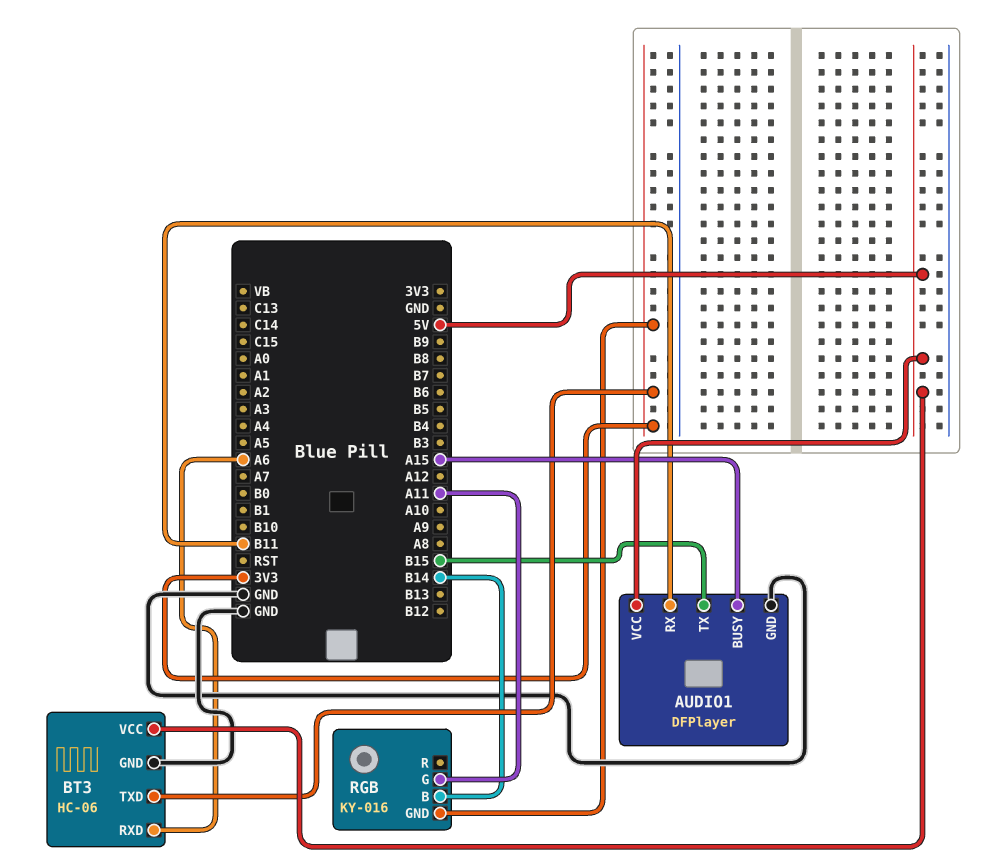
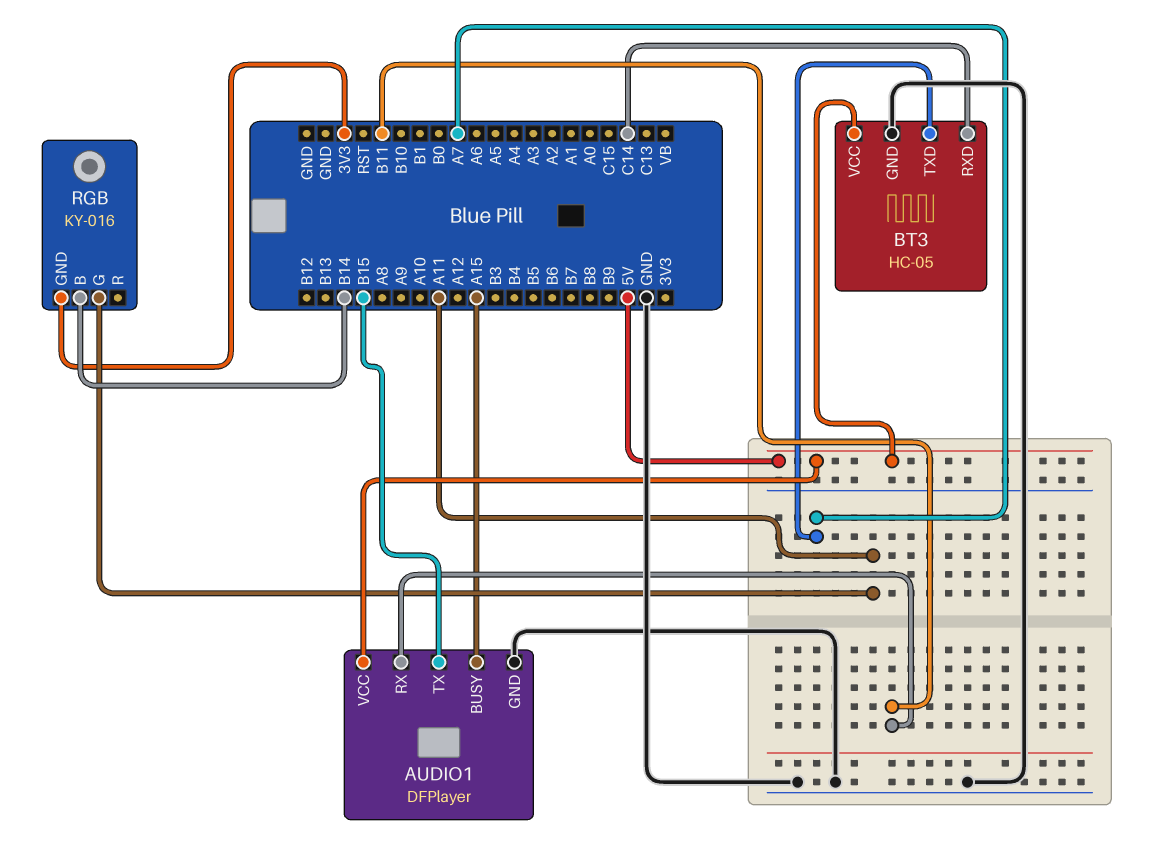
BT3: HC-06 -> HC-05
BT3 pin RXD: A6 -> C14
BT3 pin TXD: 3V3 -> A7

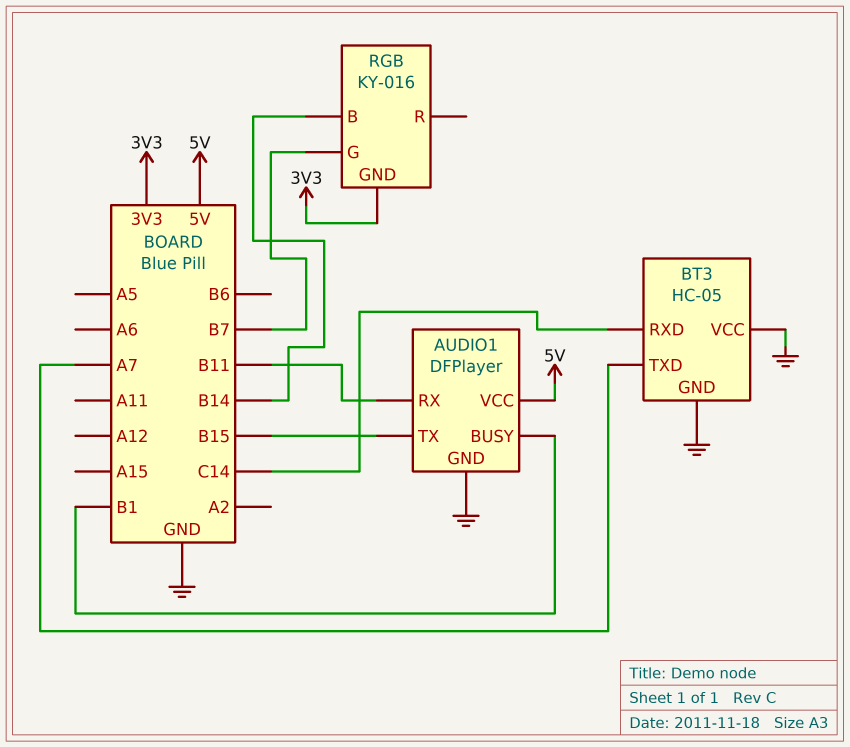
AUDIO1 pin BUSY: A15 -> B1
BT3 pin VCC: 5V -> GND
RGB pin G: A11 -> B7

